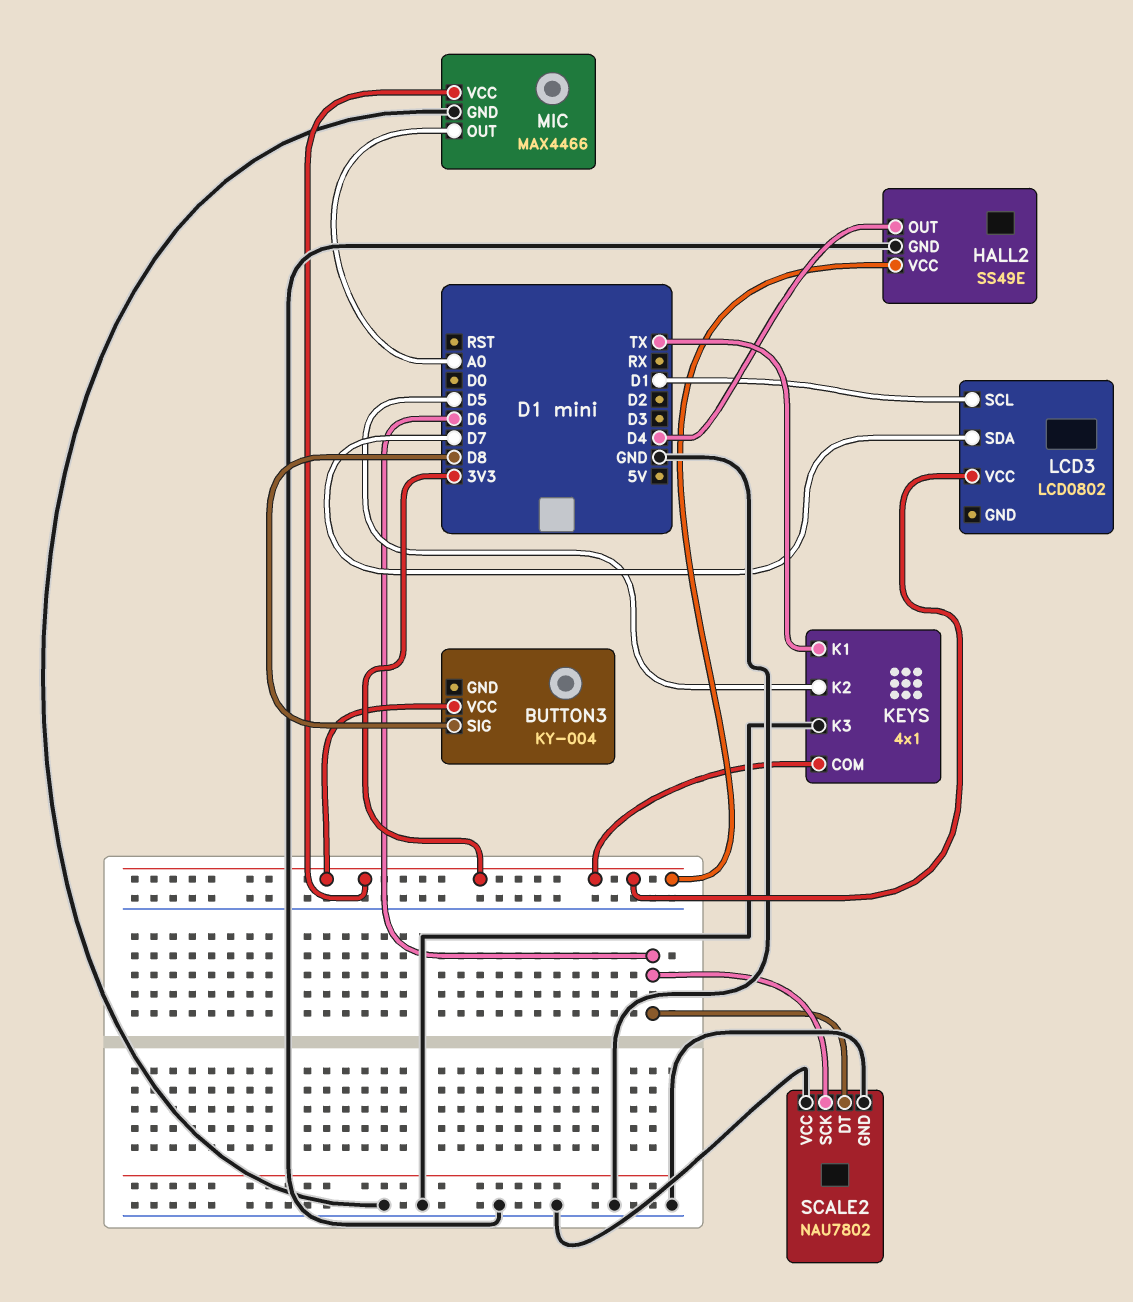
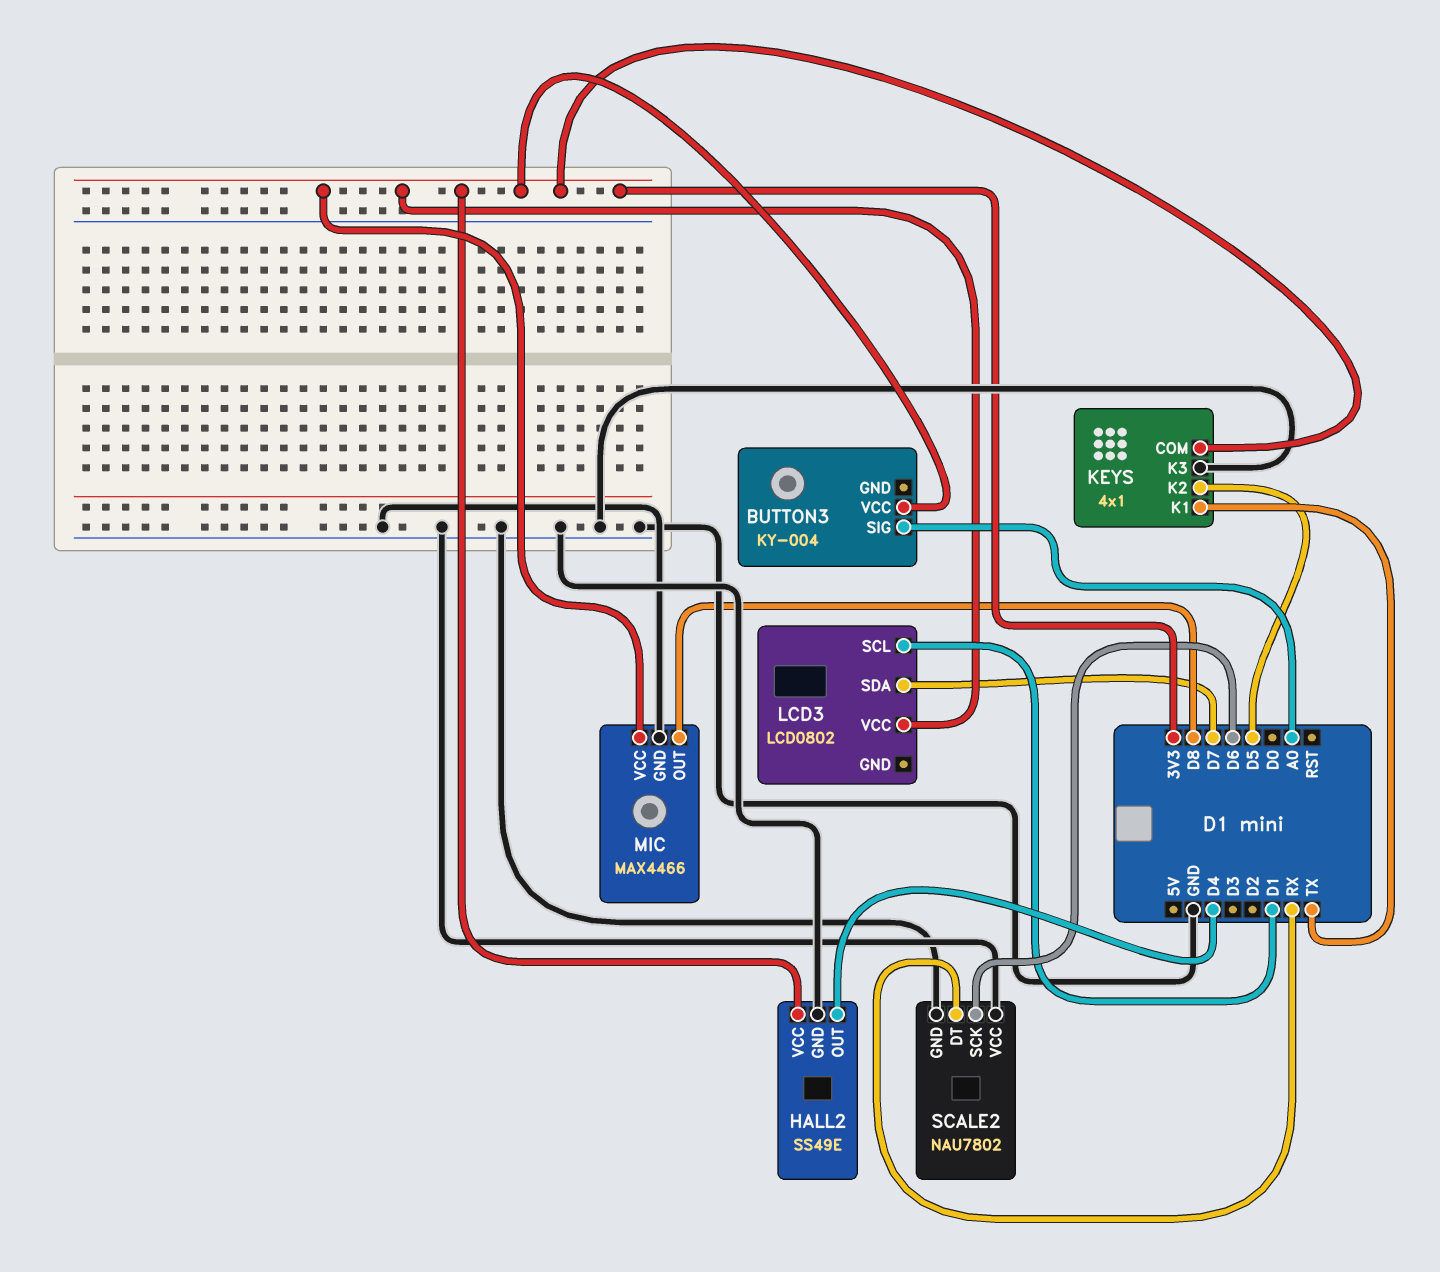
BUTTON3 pin SIG: D8 -> A0
MIC pin OUT: A0 -> D8
SCALE2 pin DT: D6 -> RX

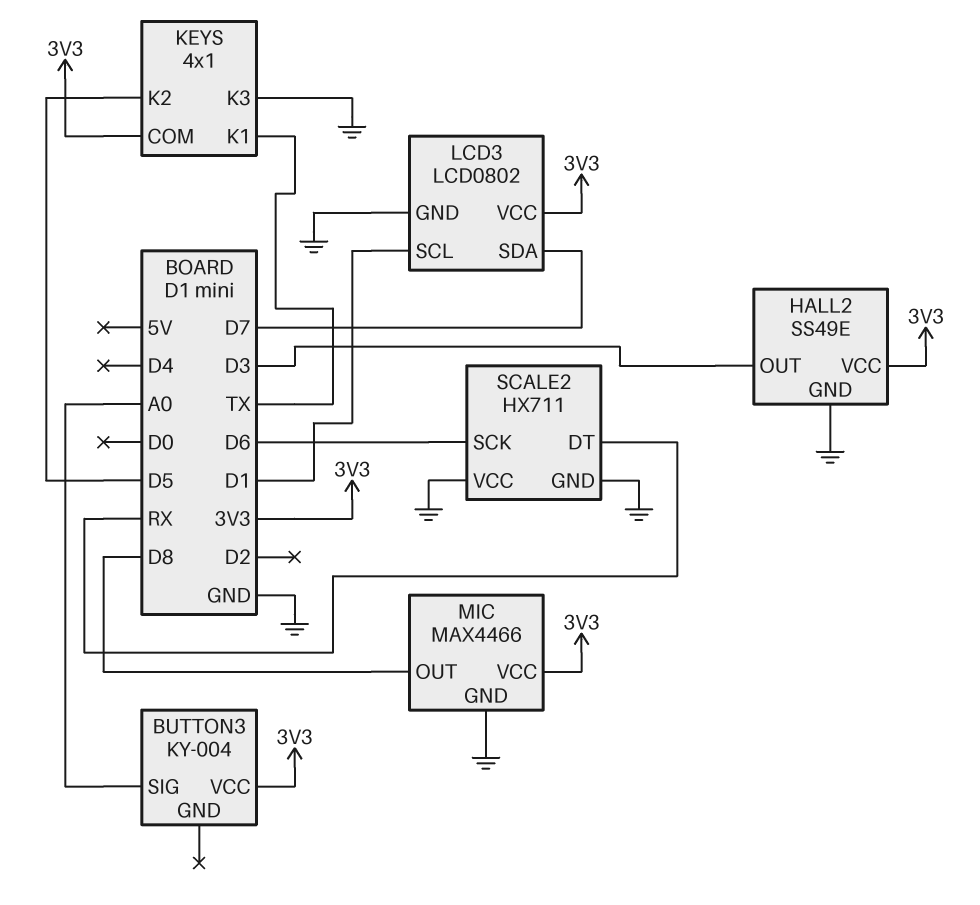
HALL2 pin OUT: D4 -> D3
LCD3 pin GND: none -> GND
SCALE2: NAU7802 -> HX711

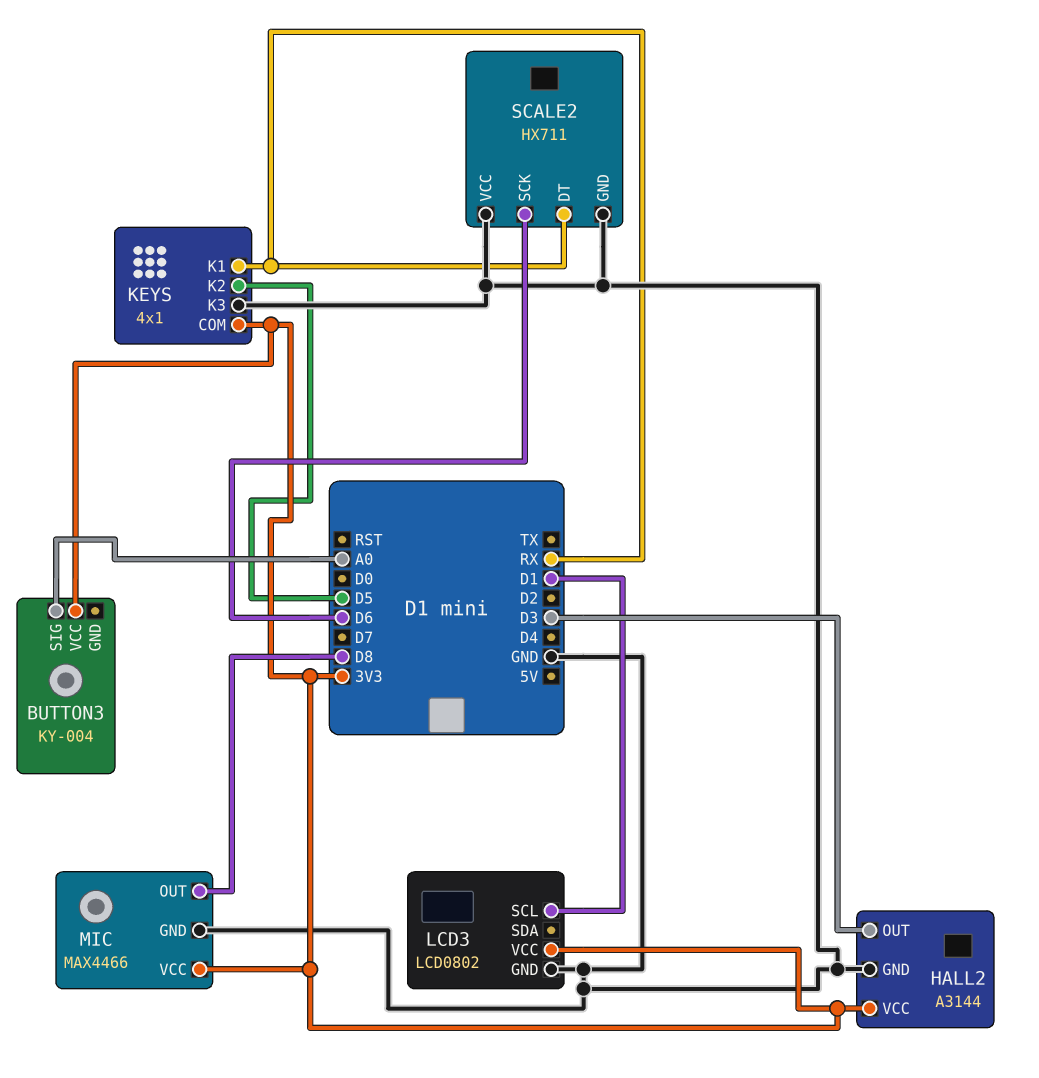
HALL2: SS49E -> A3144
KEYS pin K1: TX -> RX
LCD3 pin SDA: D7 -> none

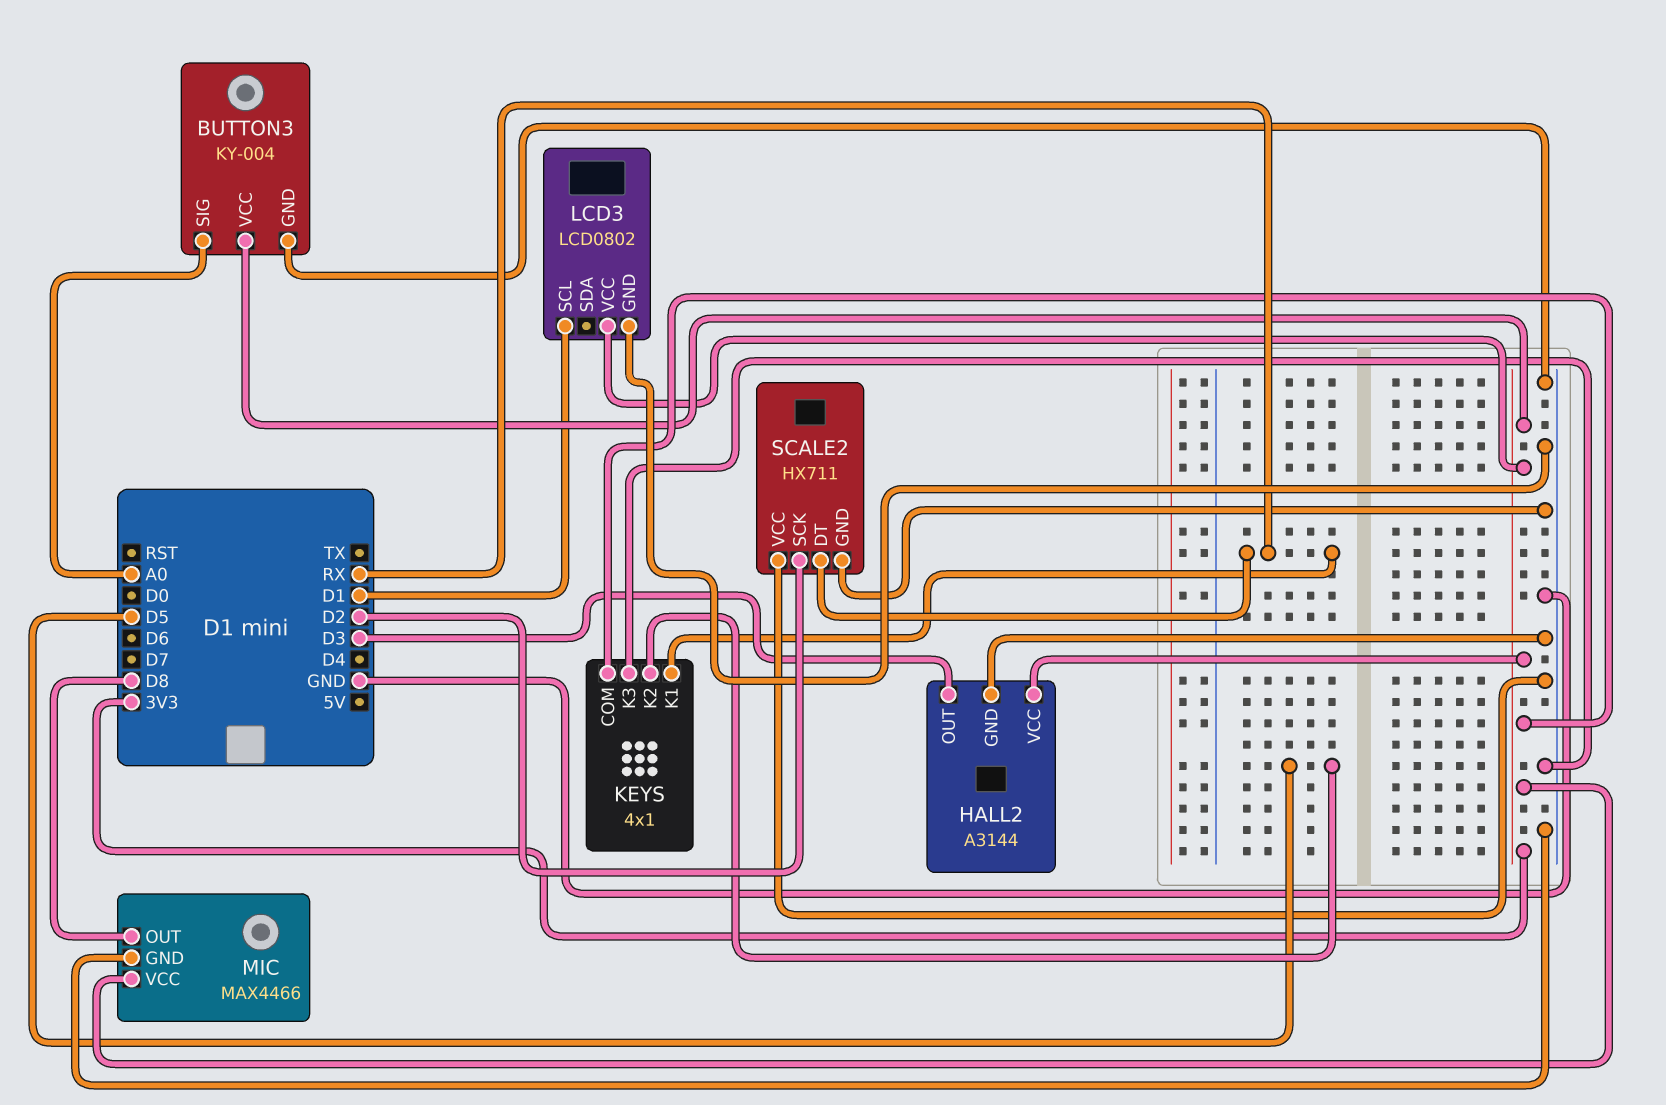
BUTTON3 pin GND: none -> GND
SCALE2 pin SCK: D6 -> D2

